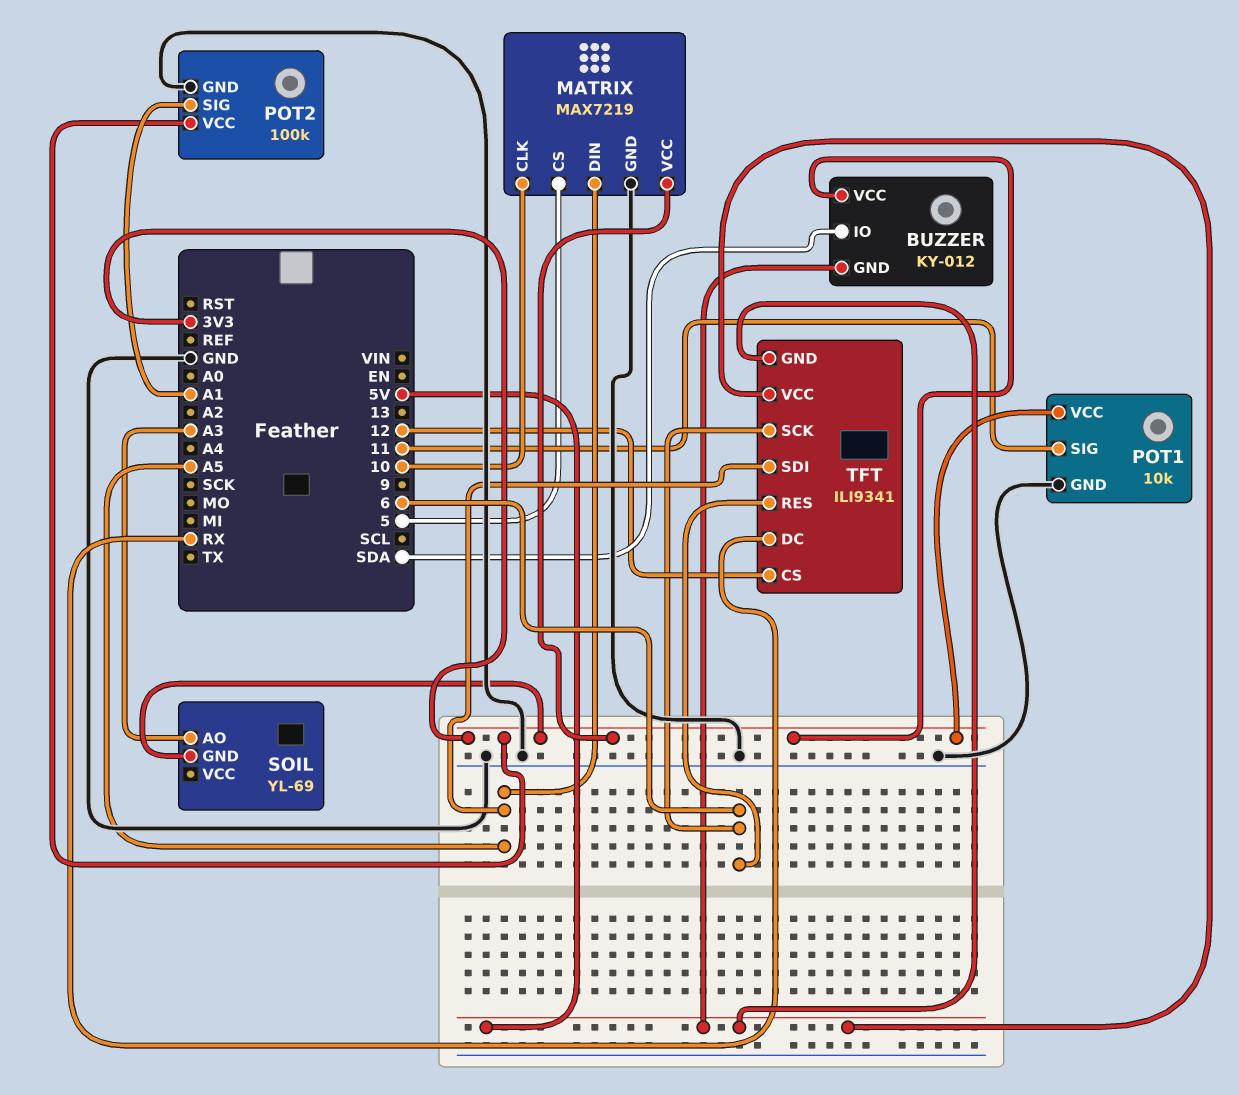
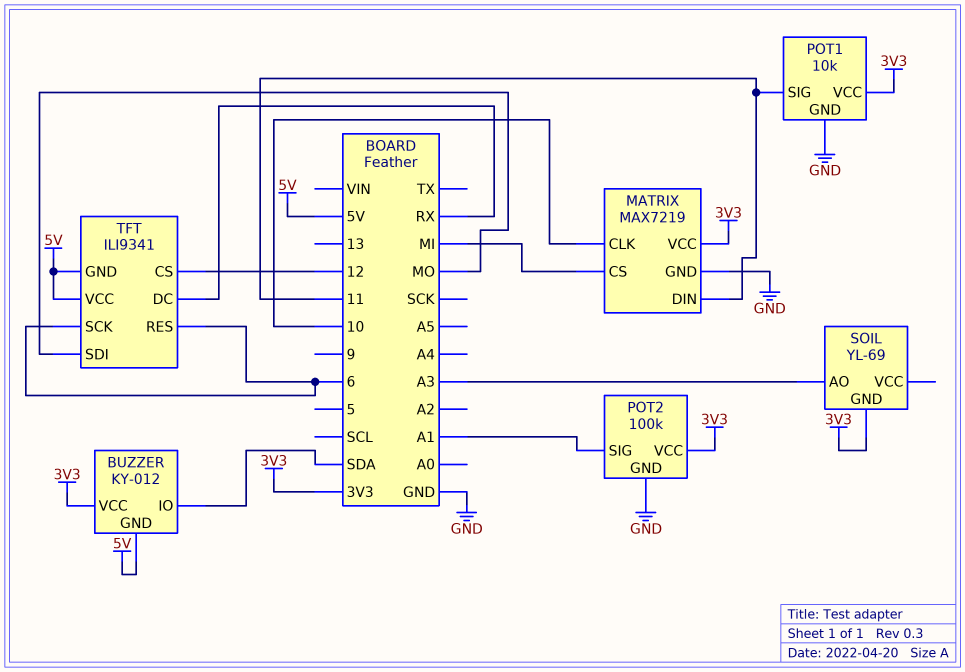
MATRIX pin CS: 5 -> MI
MATRIX pin DIN: A5 -> 11
TFT pin SDI: A5 -> MO

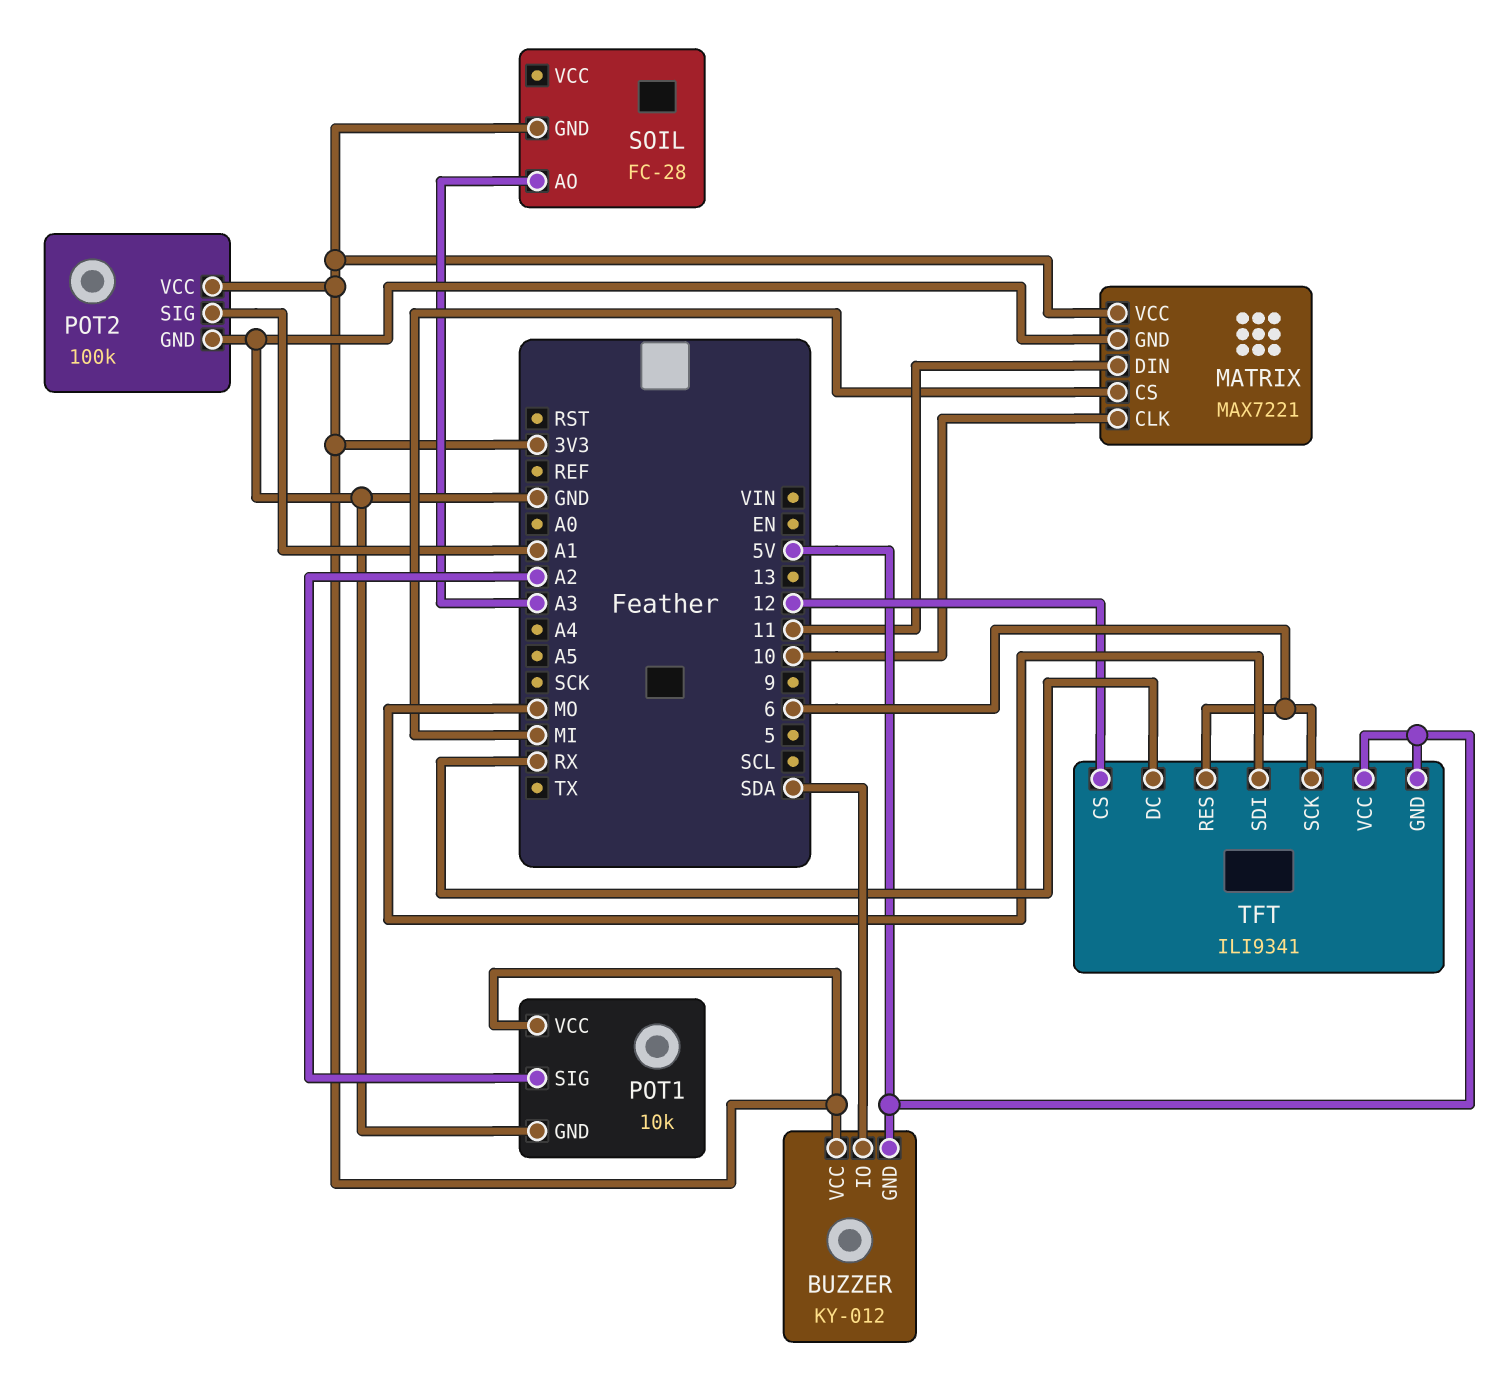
MATRIX: MAX7219 -> MAX7221
POT1 pin SIG: 11 -> A2
SOIL: YL-69 -> FC-28

